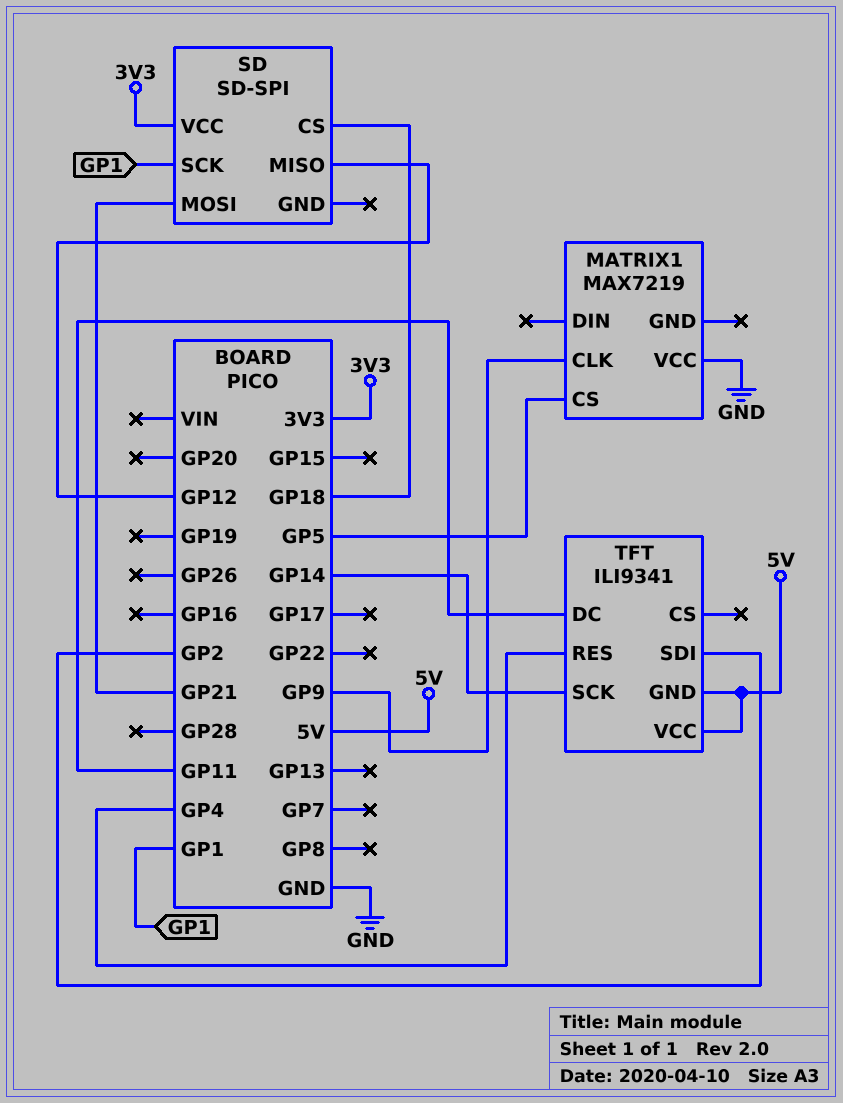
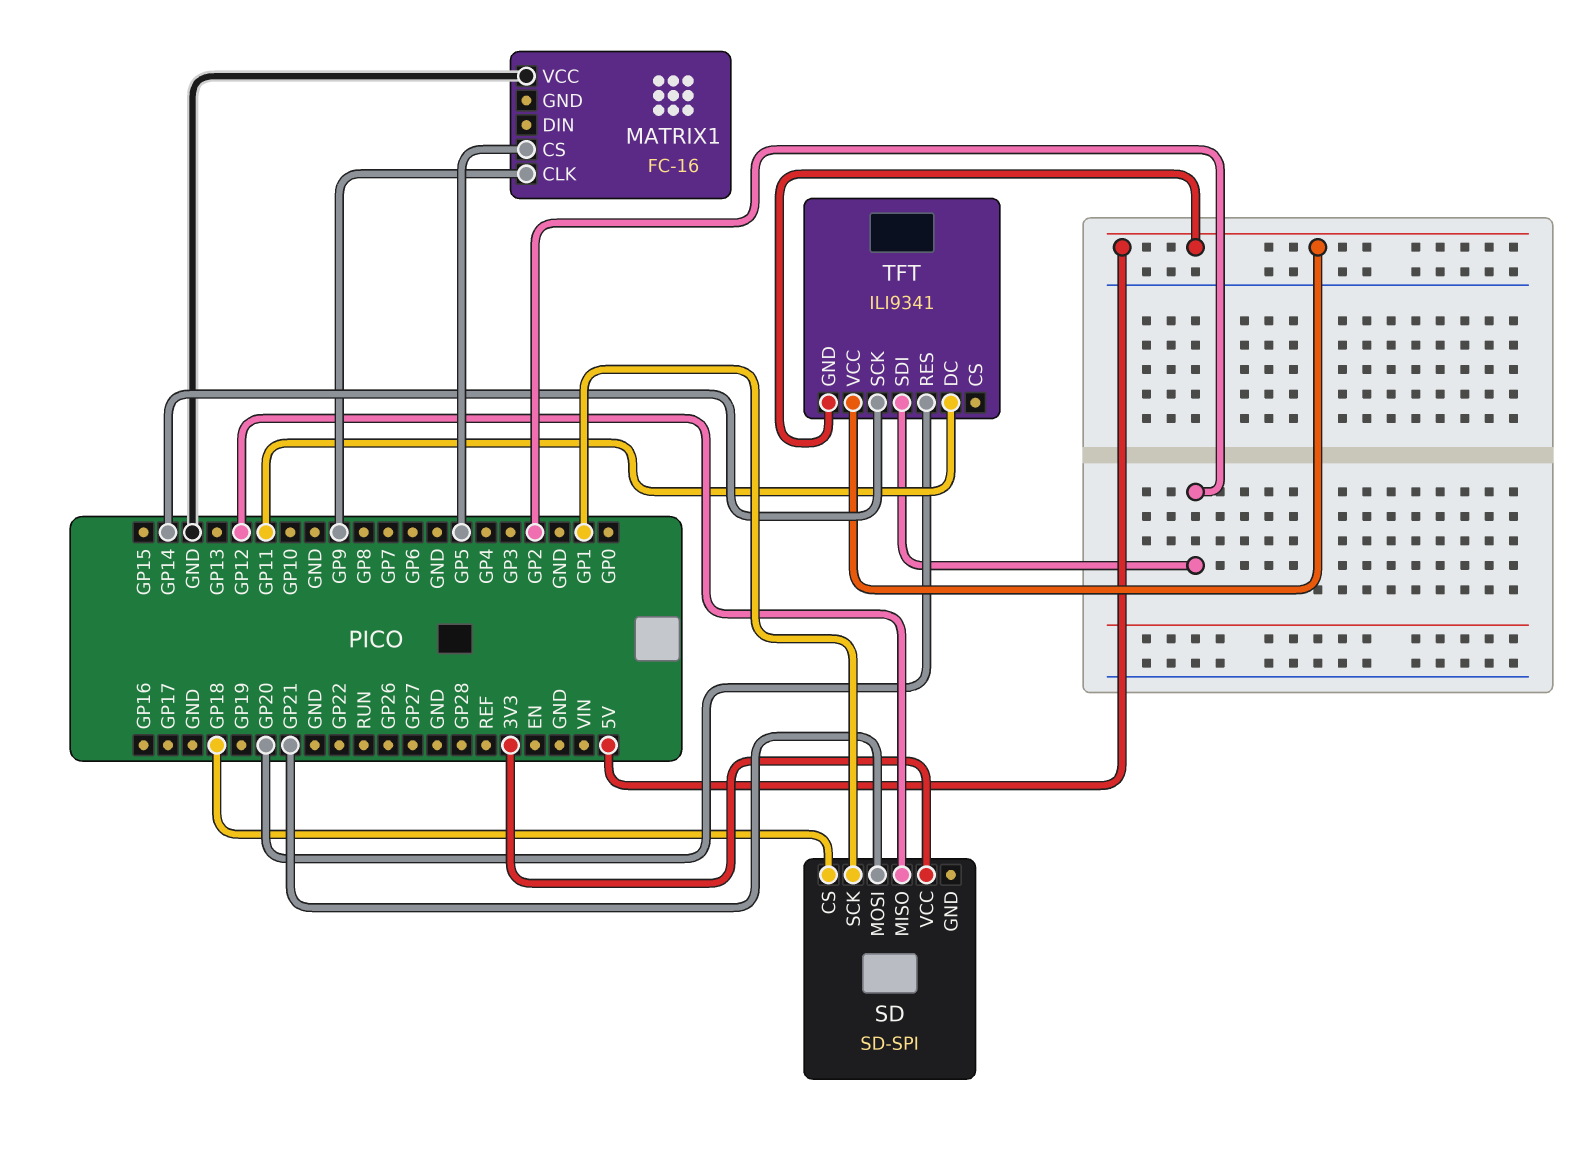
MATRIX1: MAX7219 -> FC-16
TFT pin RES: GP4 -> GP20

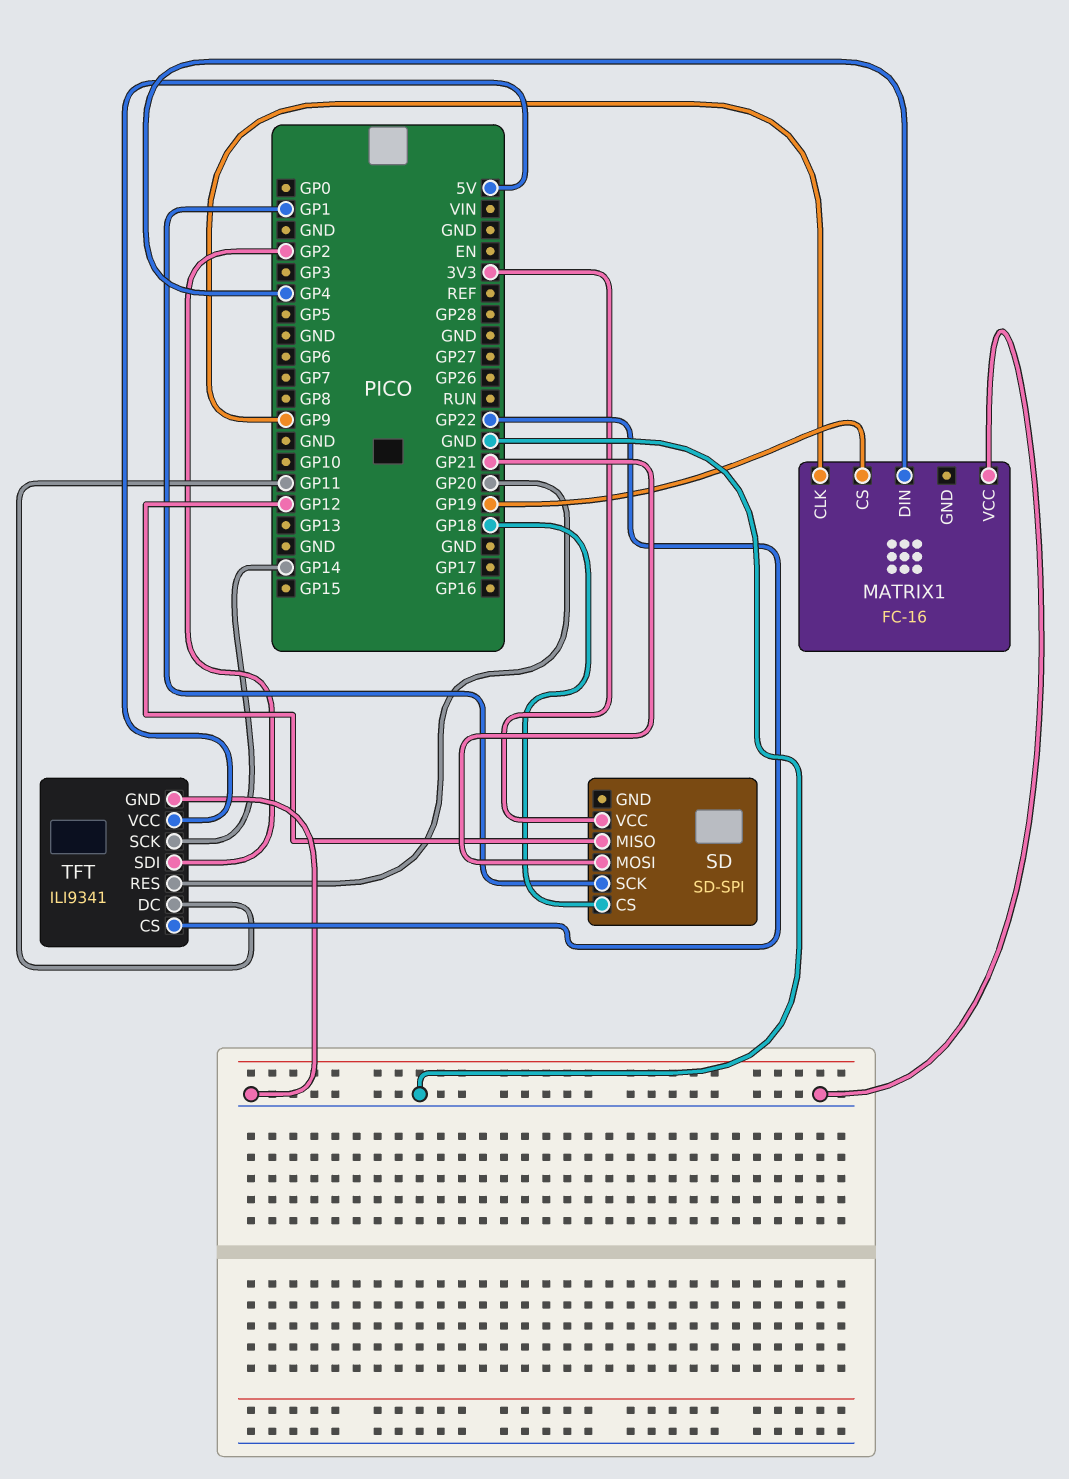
MATRIX1 pin CS: GP5 -> GP19
MATRIX1 pin DIN: none -> GP4
TFT pin CS: none -> GP22
TFT pin GND: 5V -> GND

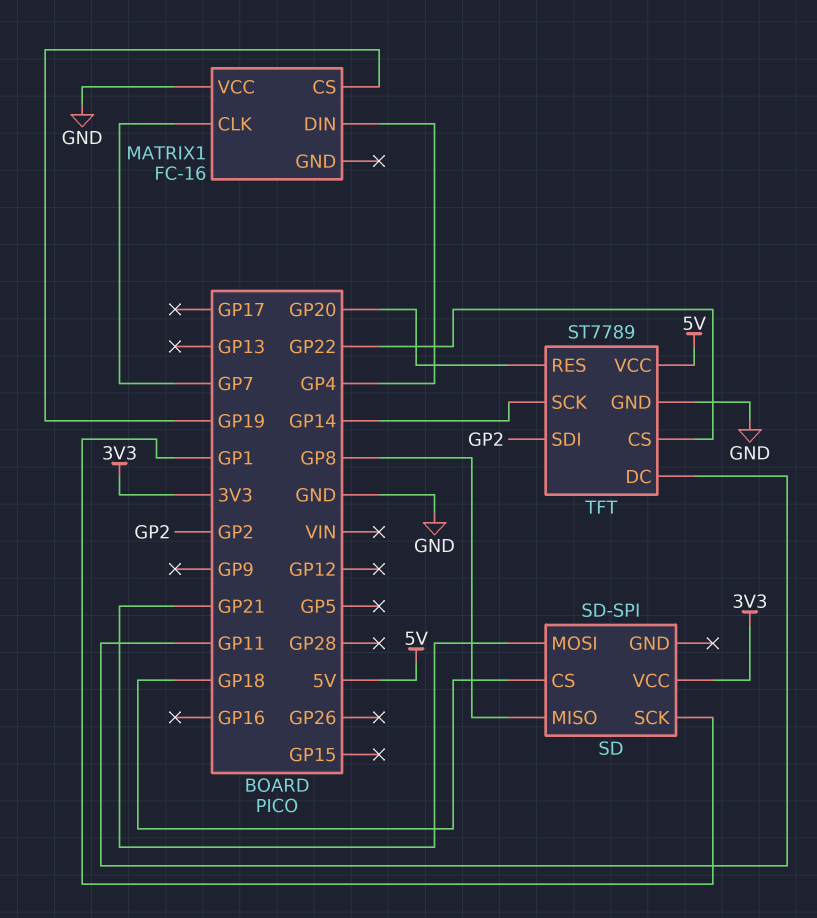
MATRIX1 pin CLK: GP9 -> GP7
SD pin MISO: GP12 -> GP8
TFT: ILI9341 -> ST7789

